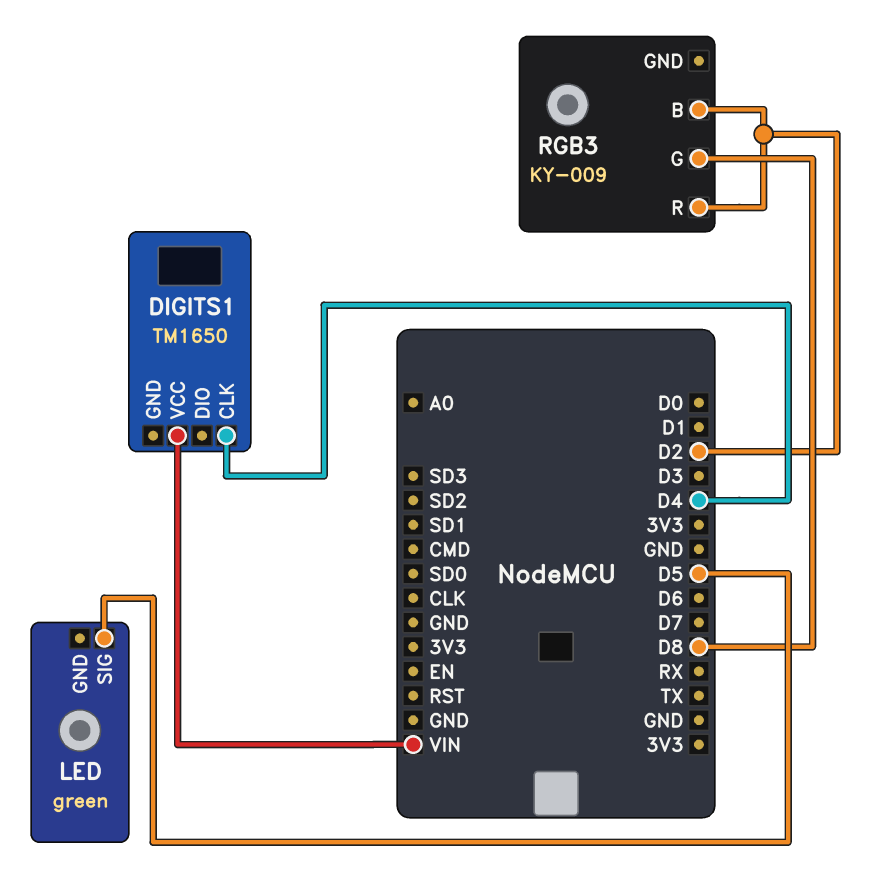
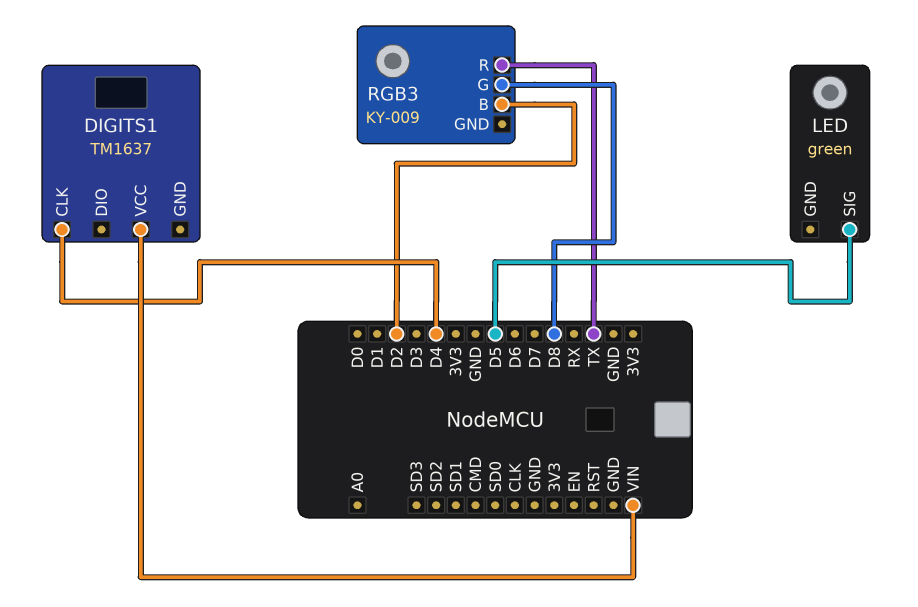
DIGITS1: TM1650 -> TM1637
RGB3 pin R: D2 -> TX

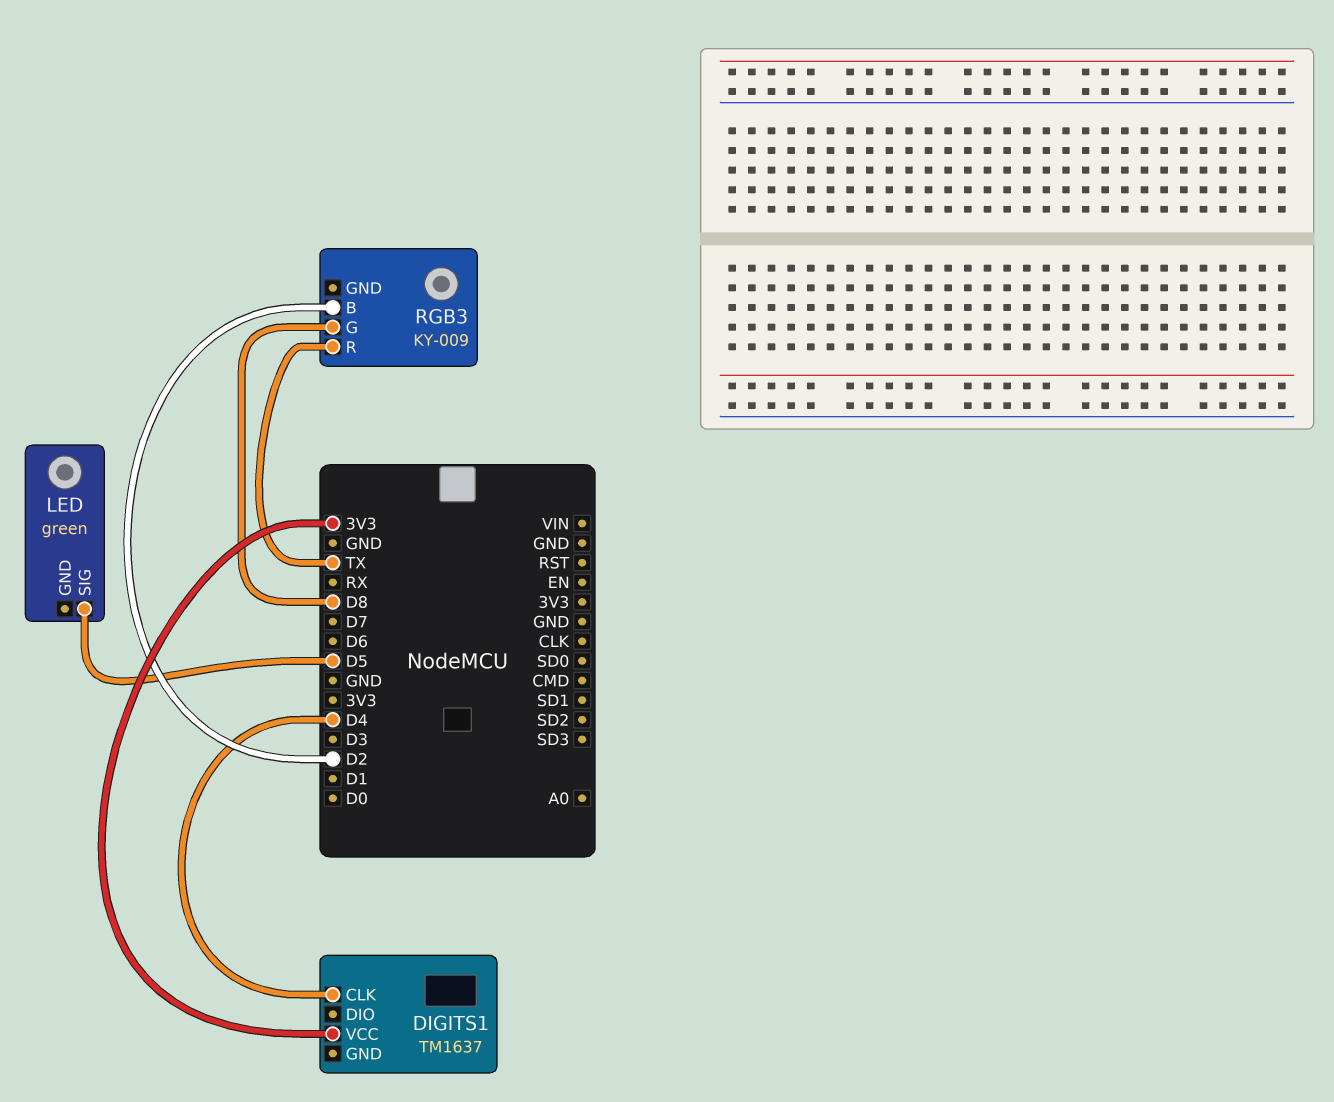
DIGITS1 pin VCC: VIN -> 3V3

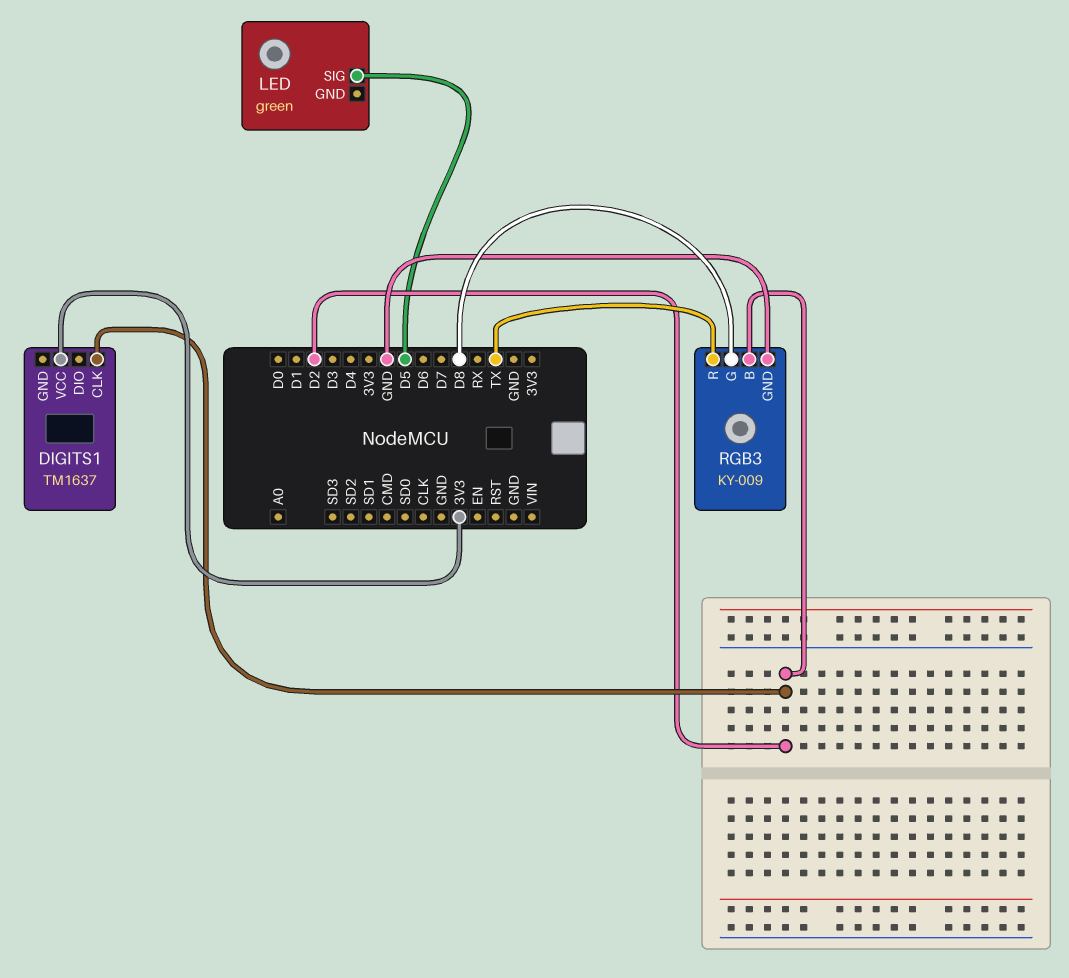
DIGITS1 pin CLK: D4 -> D2
RGB3 pin GND: none -> GND

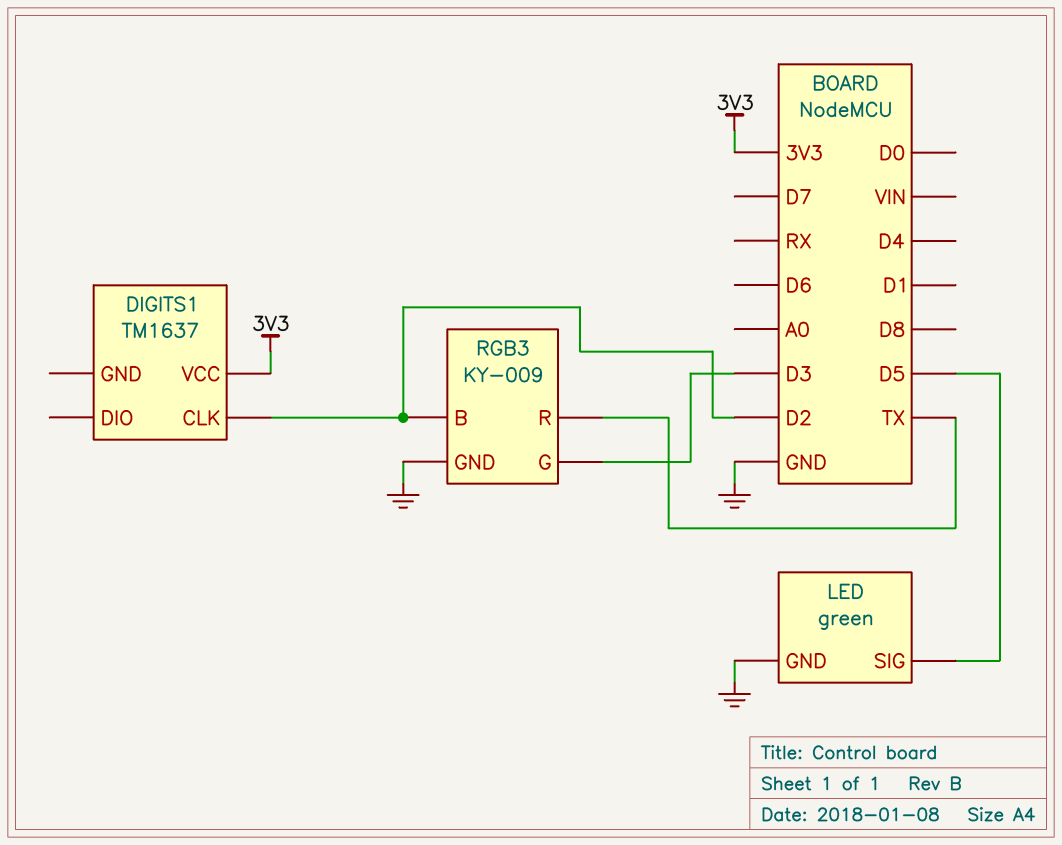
LED pin GND: none -> GND
RGB3 pin G: D8 -> D3

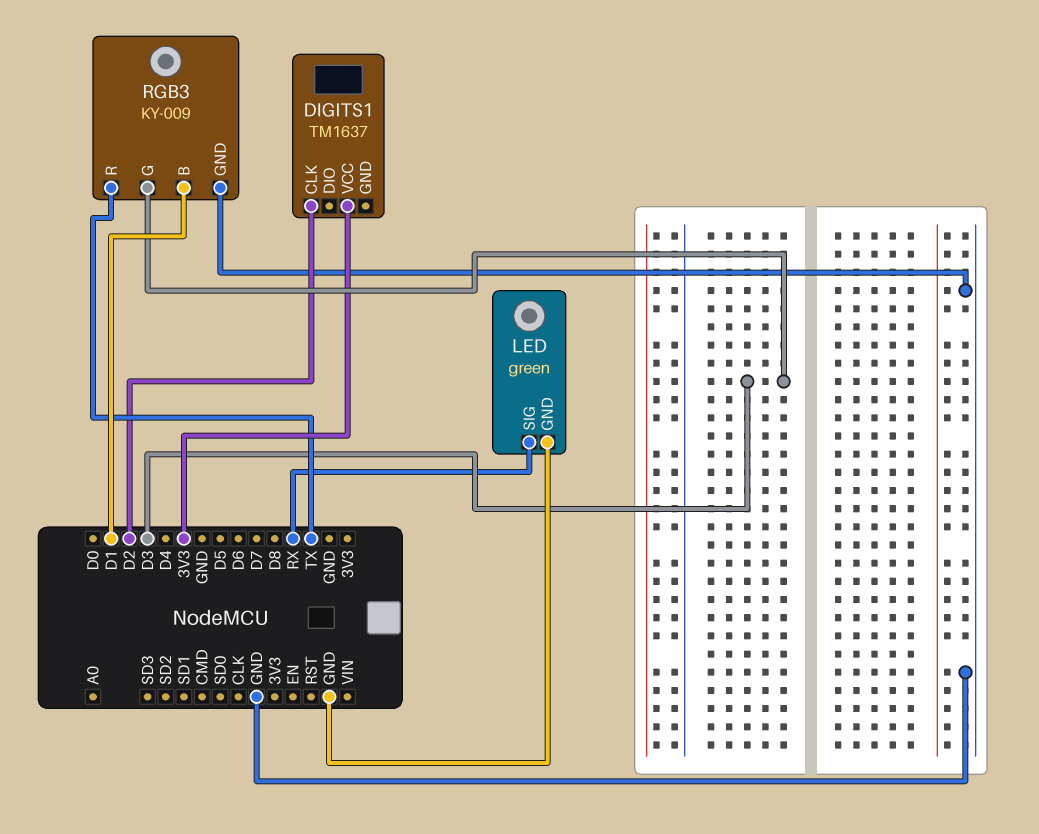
LED pin SIG: D5 -> RX
RGB3 pin B: D2 -> D1

